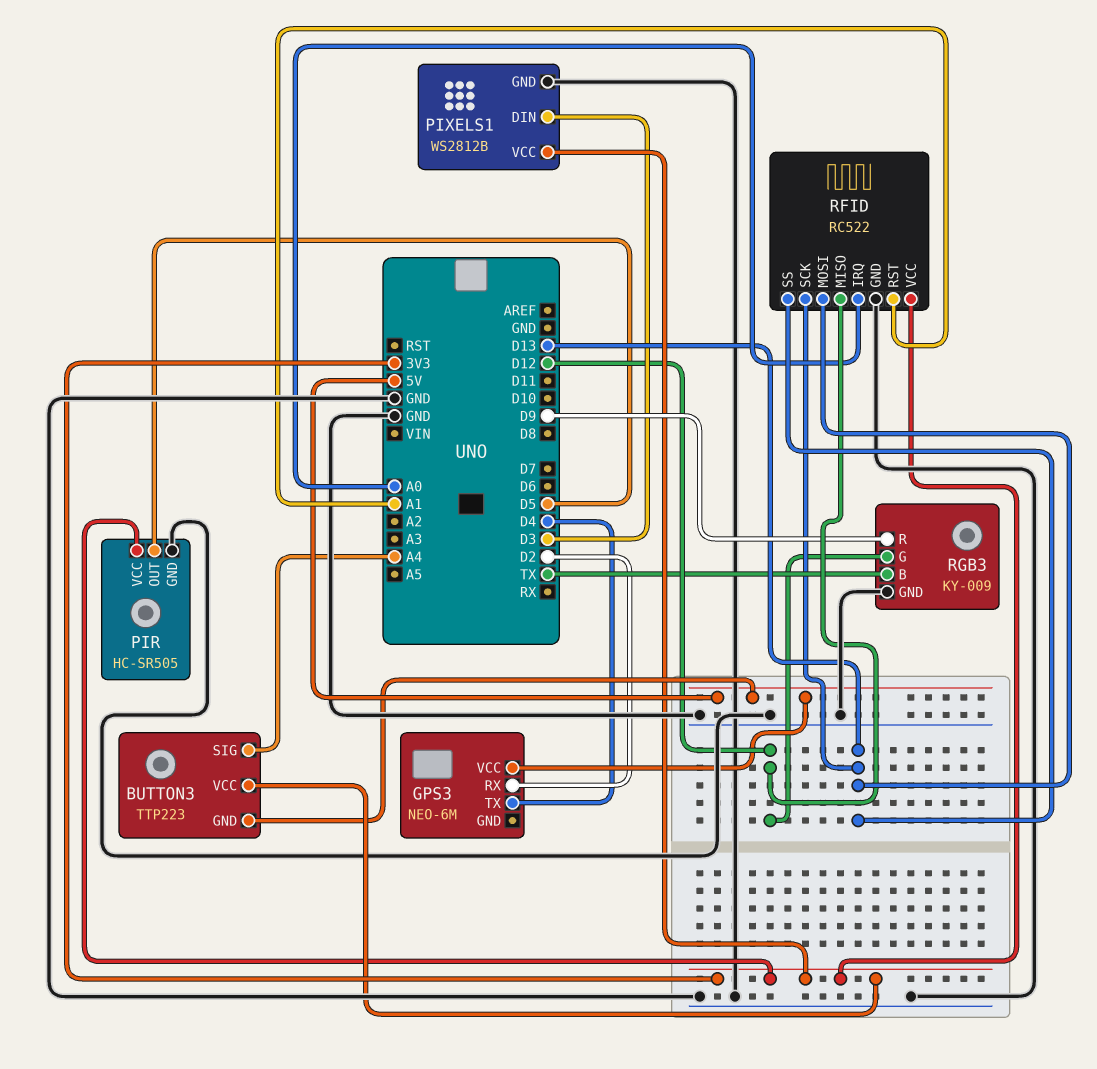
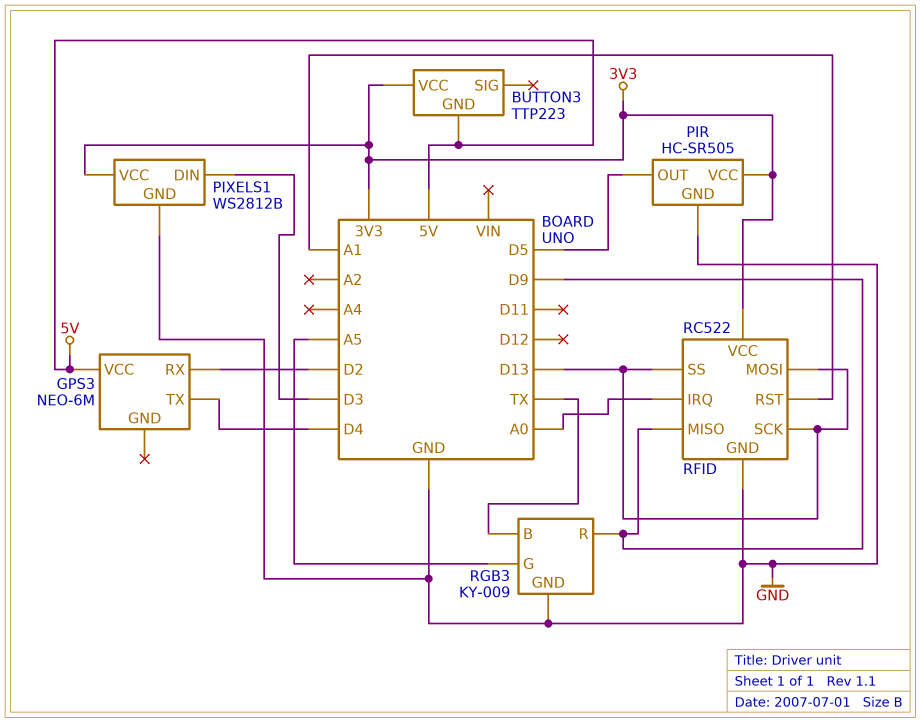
BUTTON3 pin SIG: A4 -> none
RFID pin MISO: D12 -> D9
RGB3 pin G: D12 -> A5

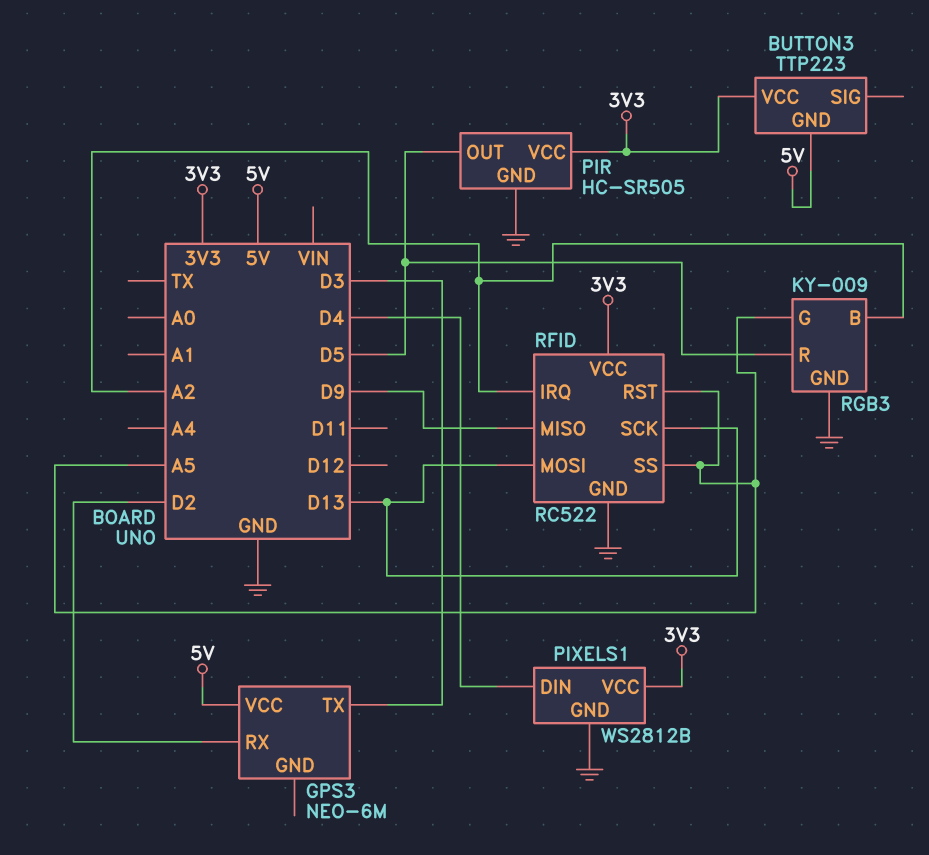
GPS3 pin TX: D4 -> D3
PIXELS1 pin DIN: D3 -> D4
RFID pin IRQ: A0 -> A2
RFID pin RST: A1 -> A5
RFID pin SS: D13 -> A5
RGB3 pin B: TX -> A2
RGB3 pin R: D9 -> D5

